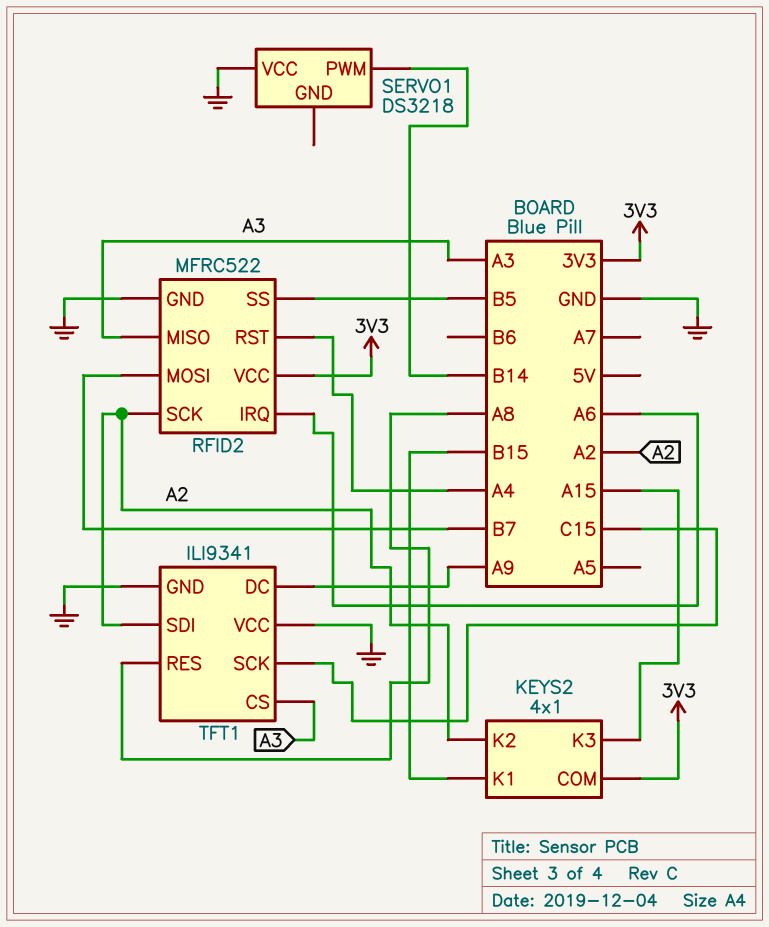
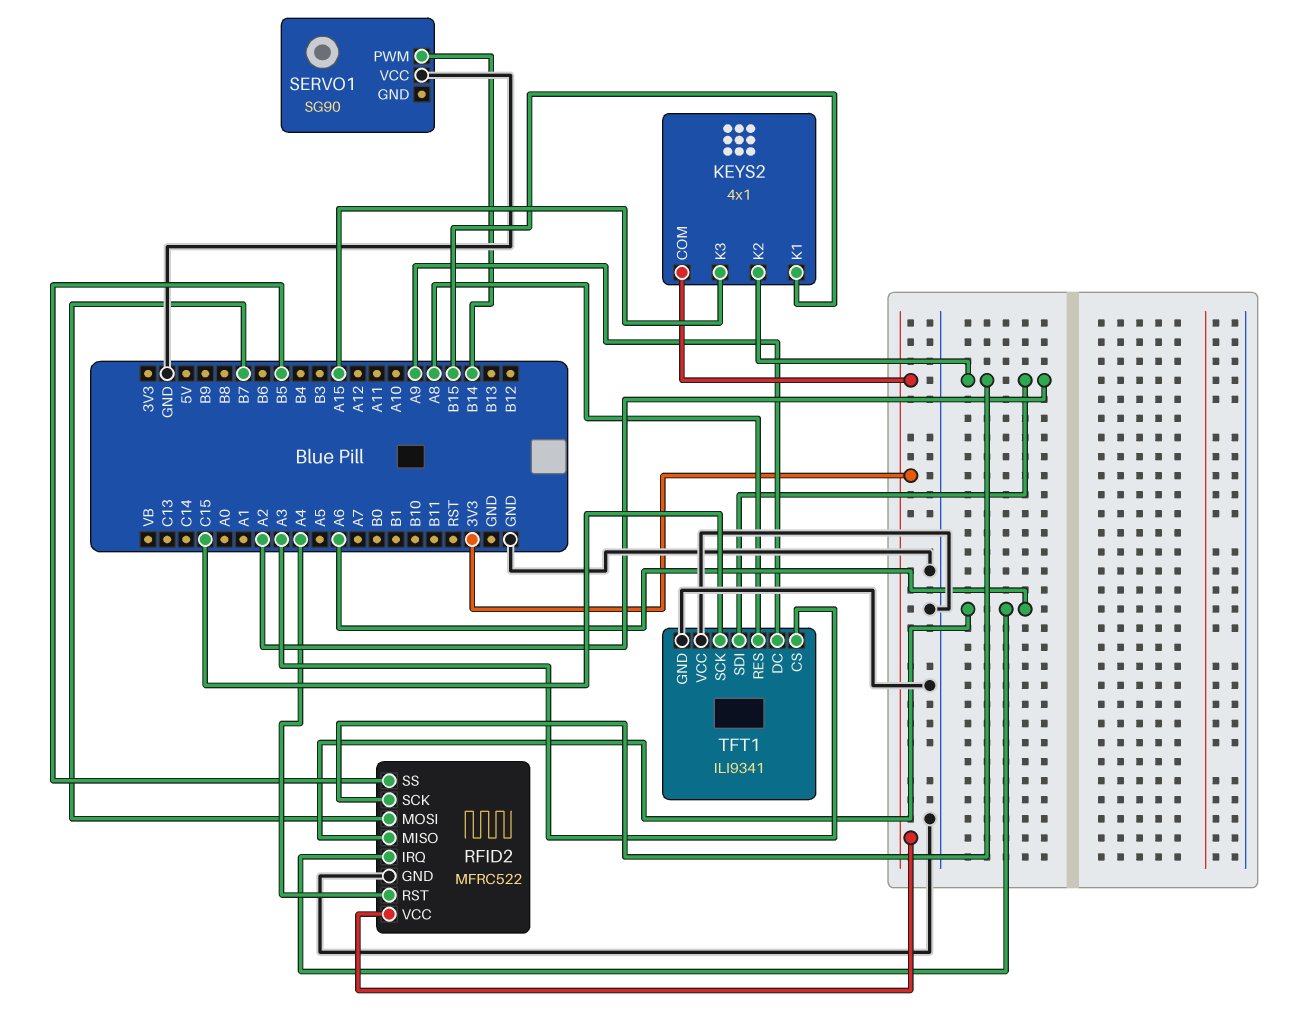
RFID2 pin MISO: A3 -> A6
SERVO1: DS3218 -> SG90

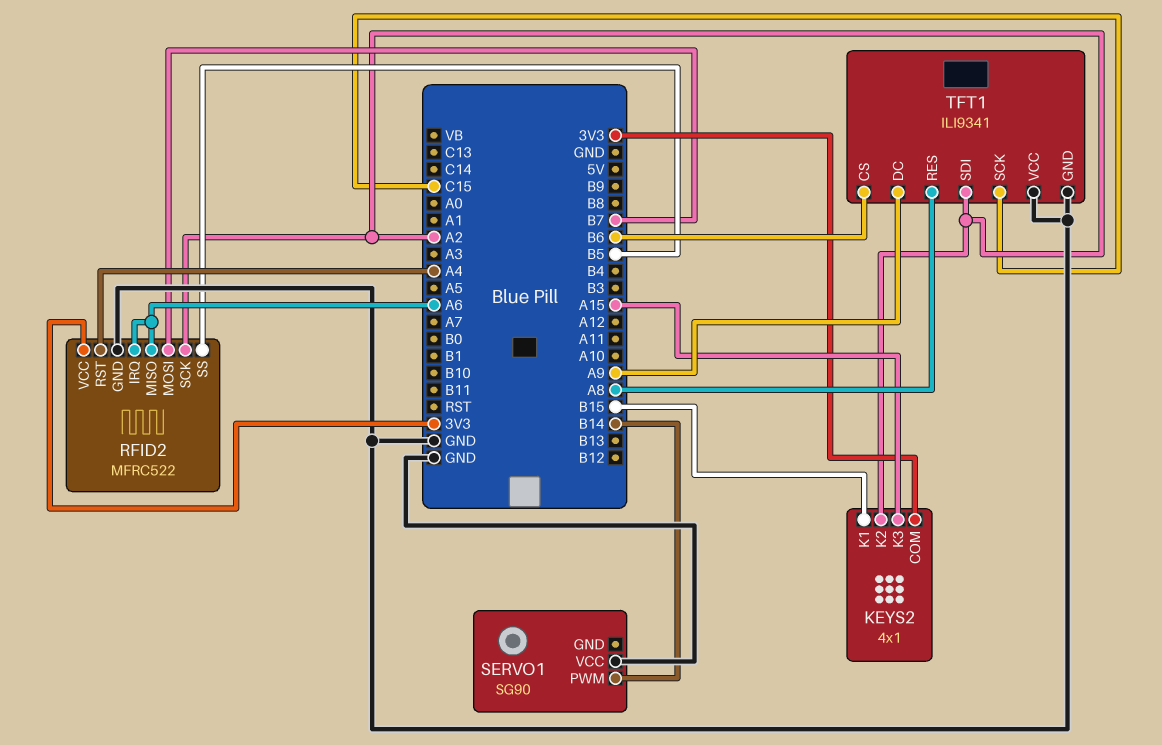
TFT1 pin CS: A3 -> B6

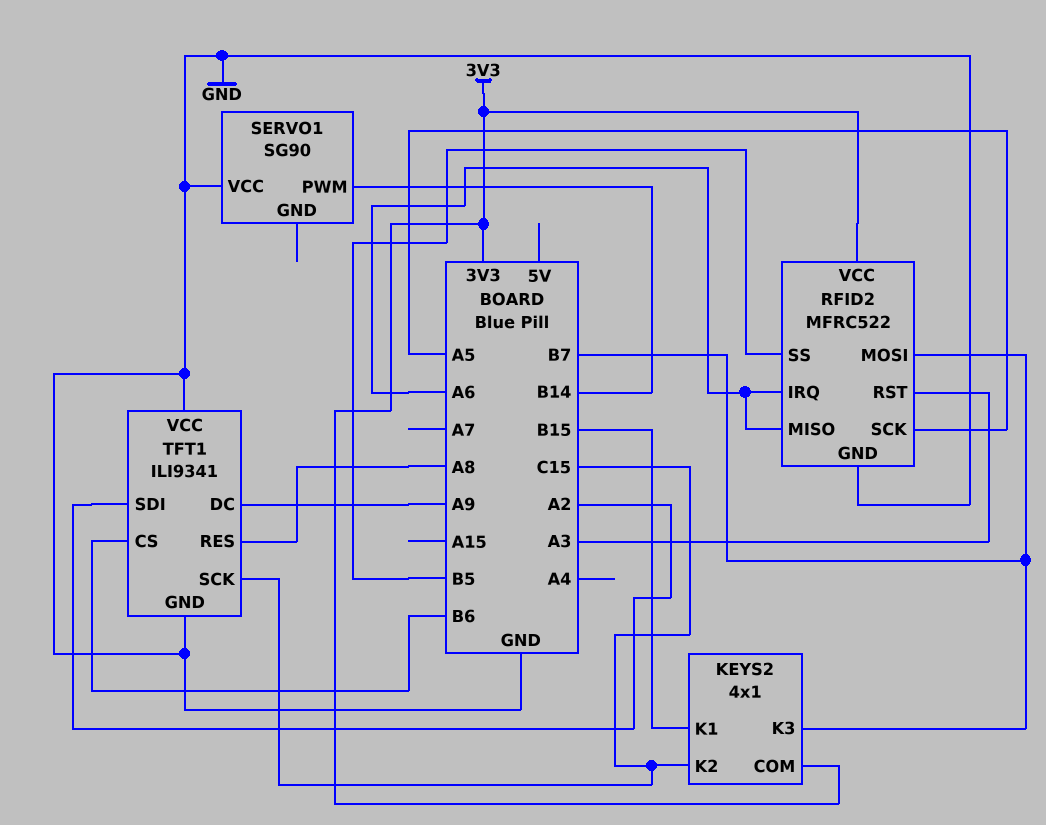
KEYS2 pin K2: A2 -> C15
KEYS2 pin K3: A15 -> B7
RFID2 pin RST: A4 -> A3
RFID2 pin SCK: A2 -> A5

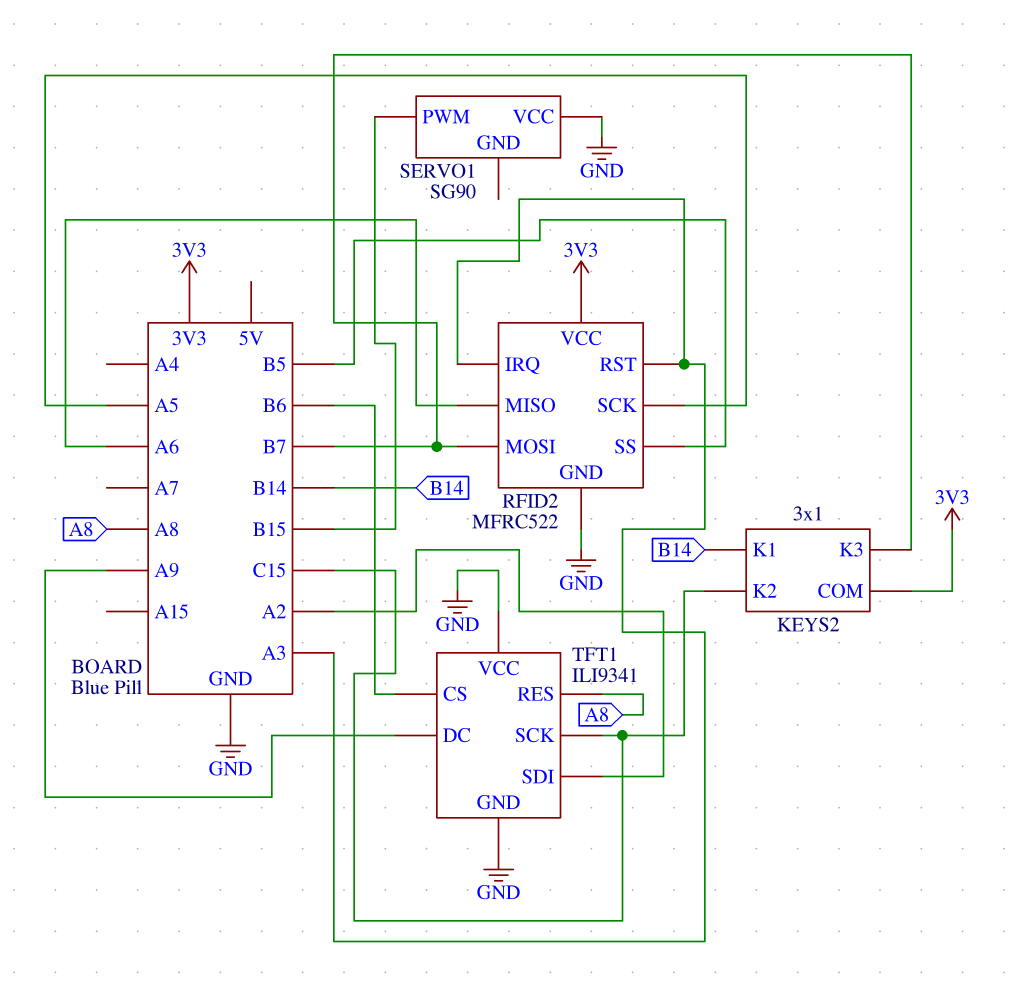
KEYS2: 4x1 -> 3x1
KEYS2 pin K1: B15 -> B14
RFID2 pin IRQ: A6 -> A3
SERVO1 pin PWM: B14 -> B15

